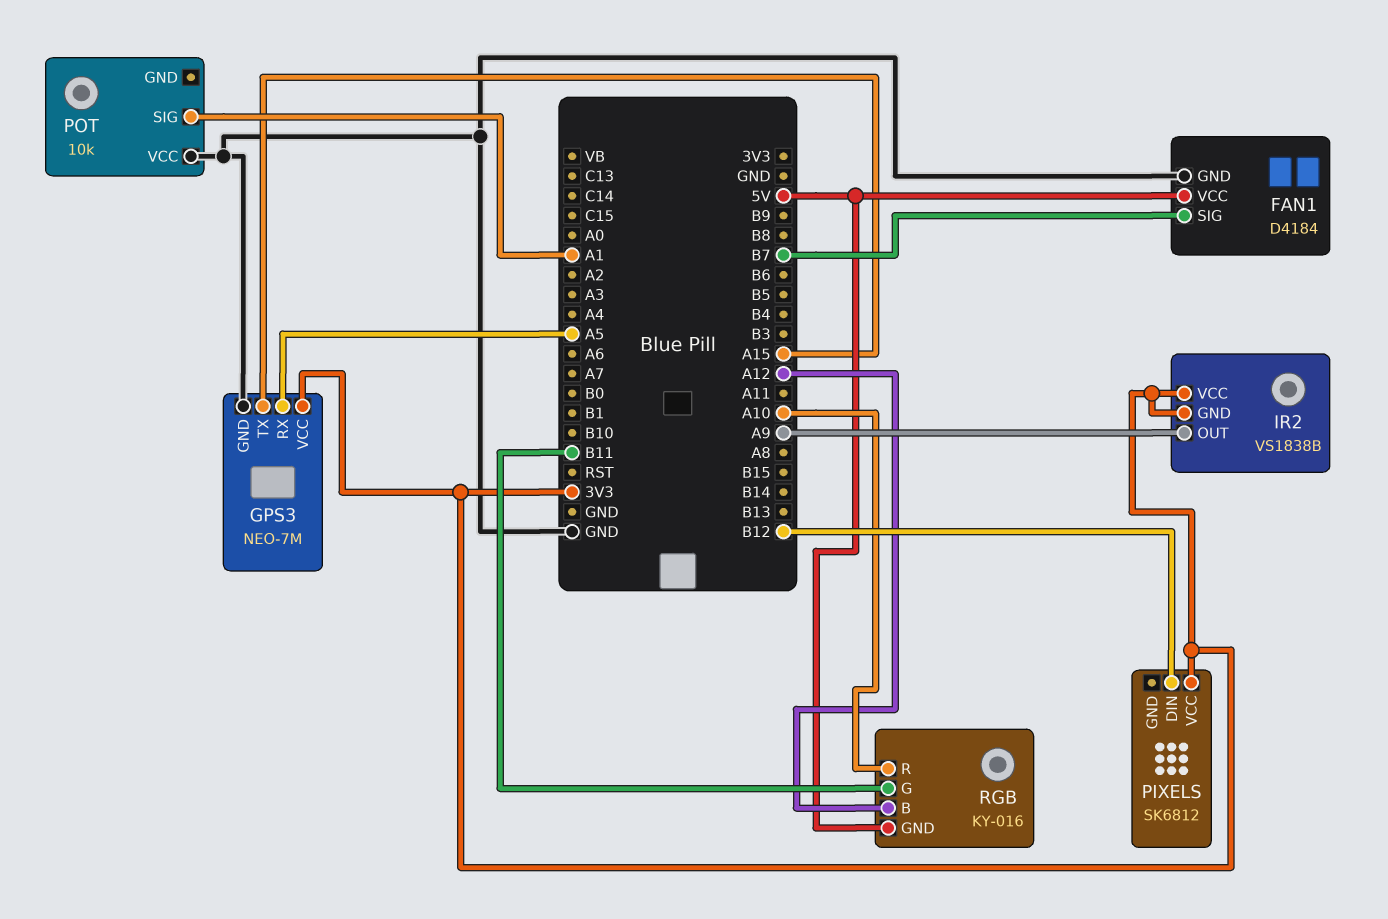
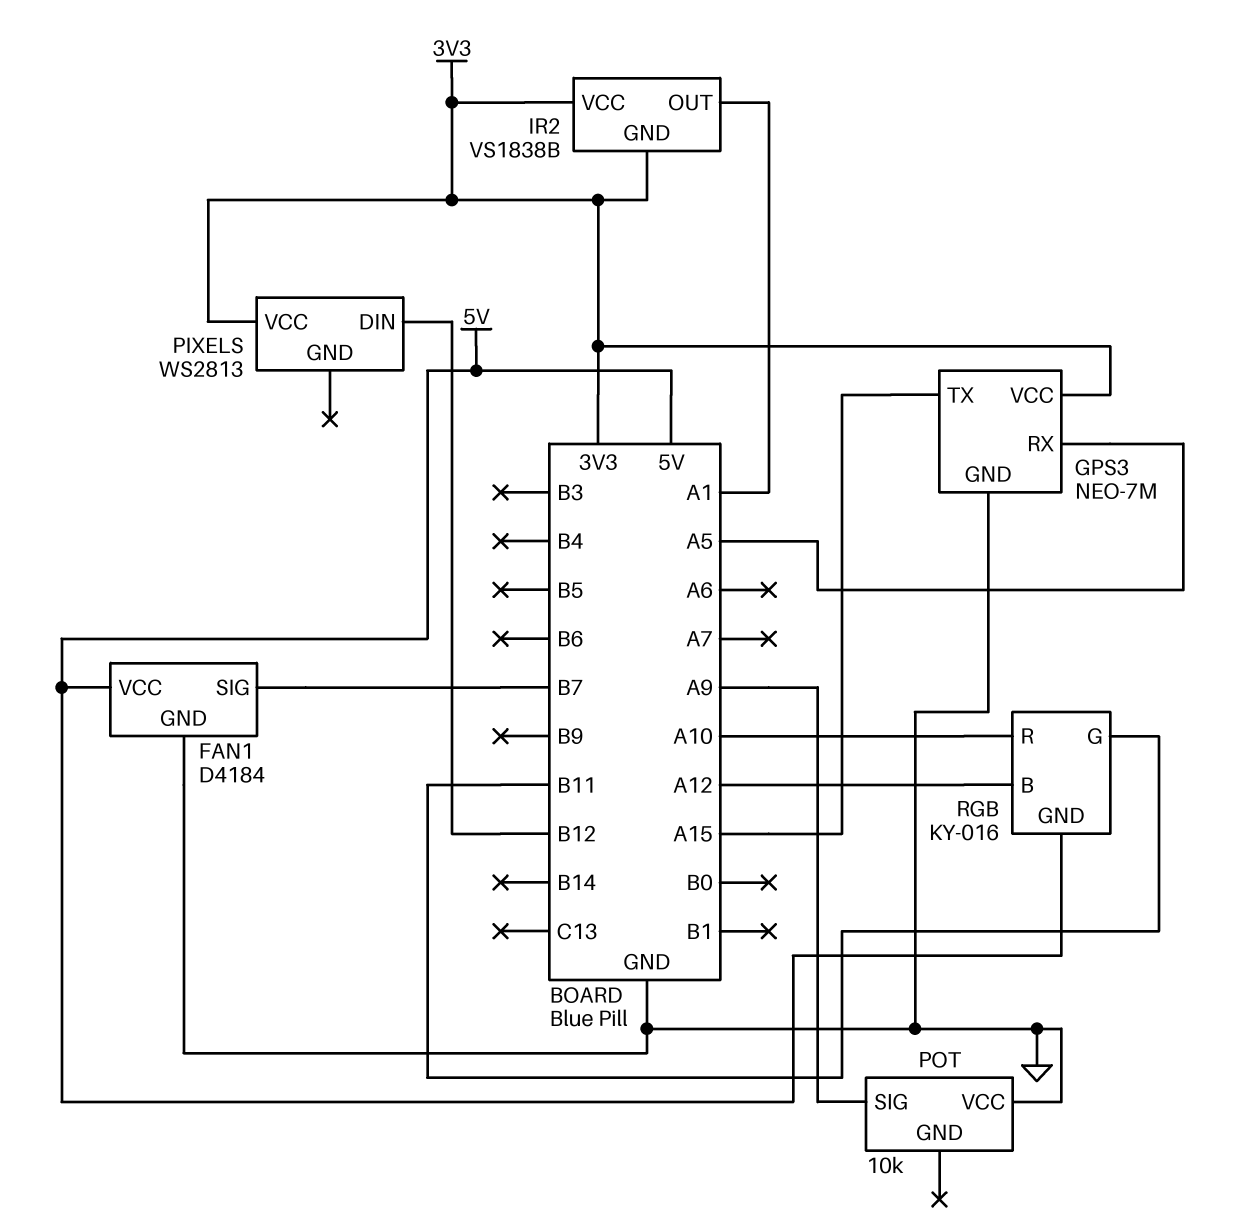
IR2 pin OUT: A9 -> A1
PIXELS: SK6812 -> WS2813
POT pin SIG: A1 -> A9

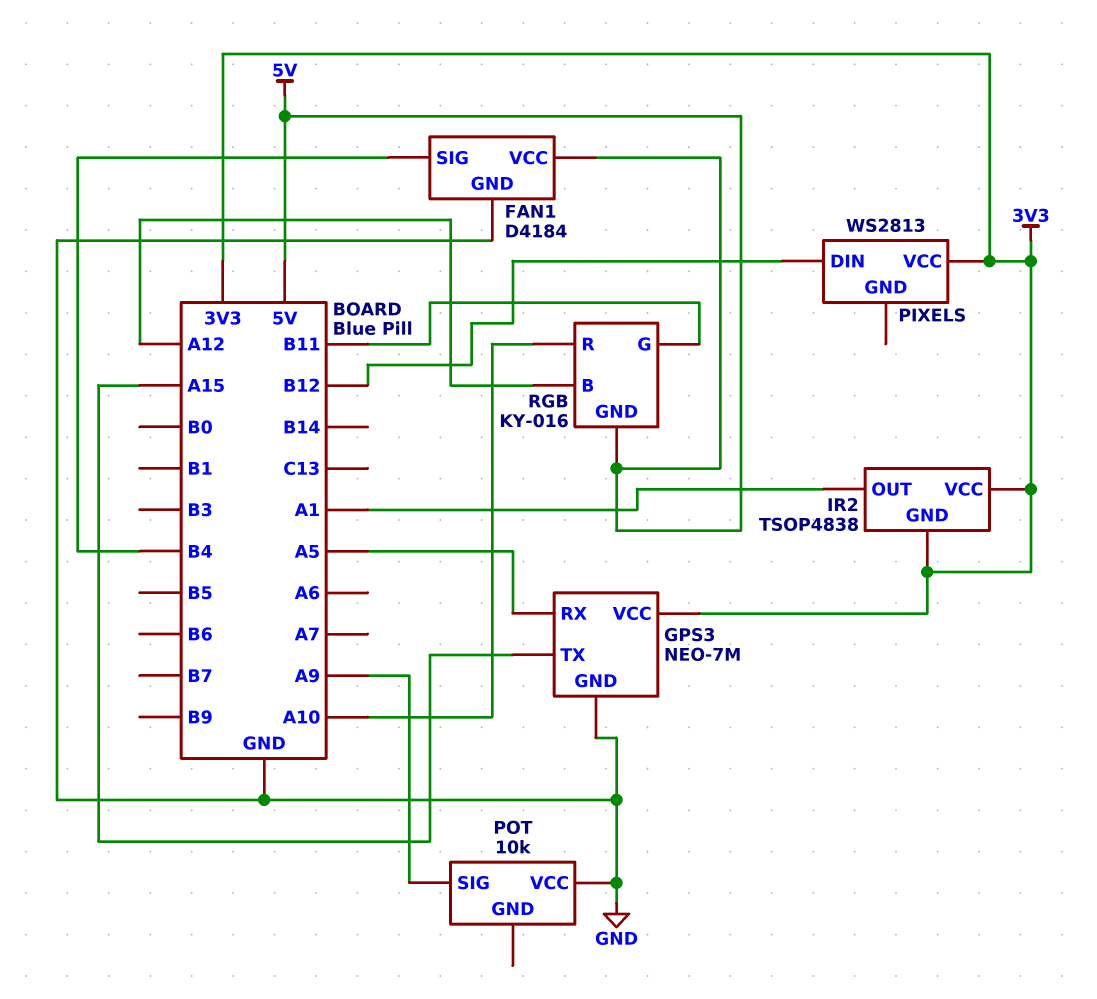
FAN1 pin SIG: B7 -> B4
IR2: VS1838B -> TSOP4838

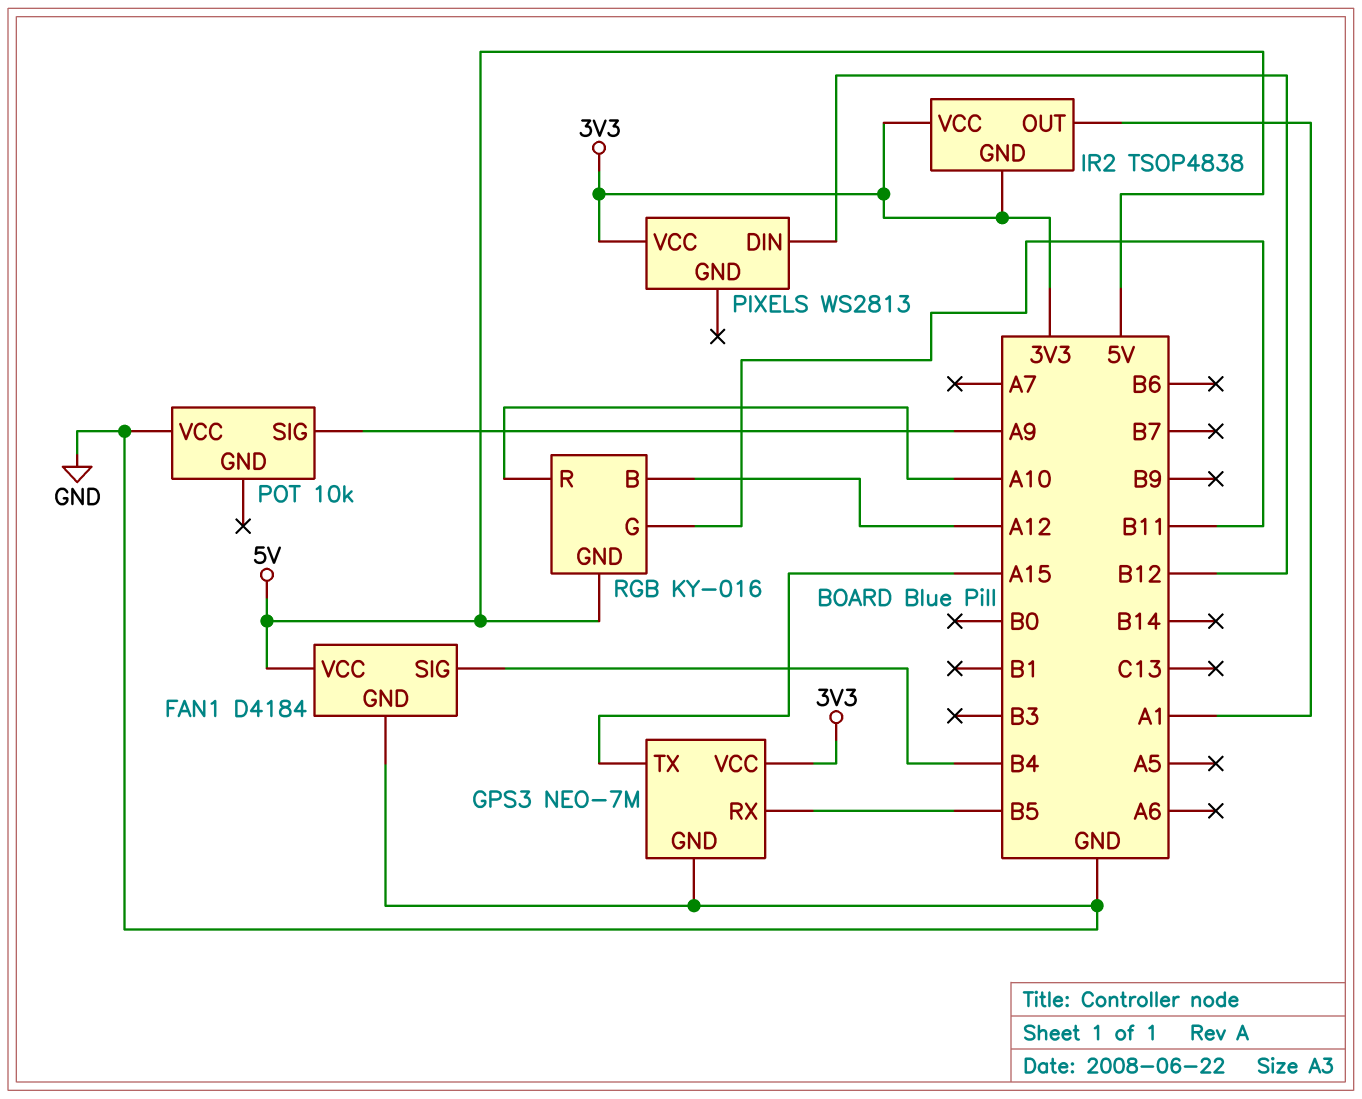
GPS3 pin RX: A5 -> B5

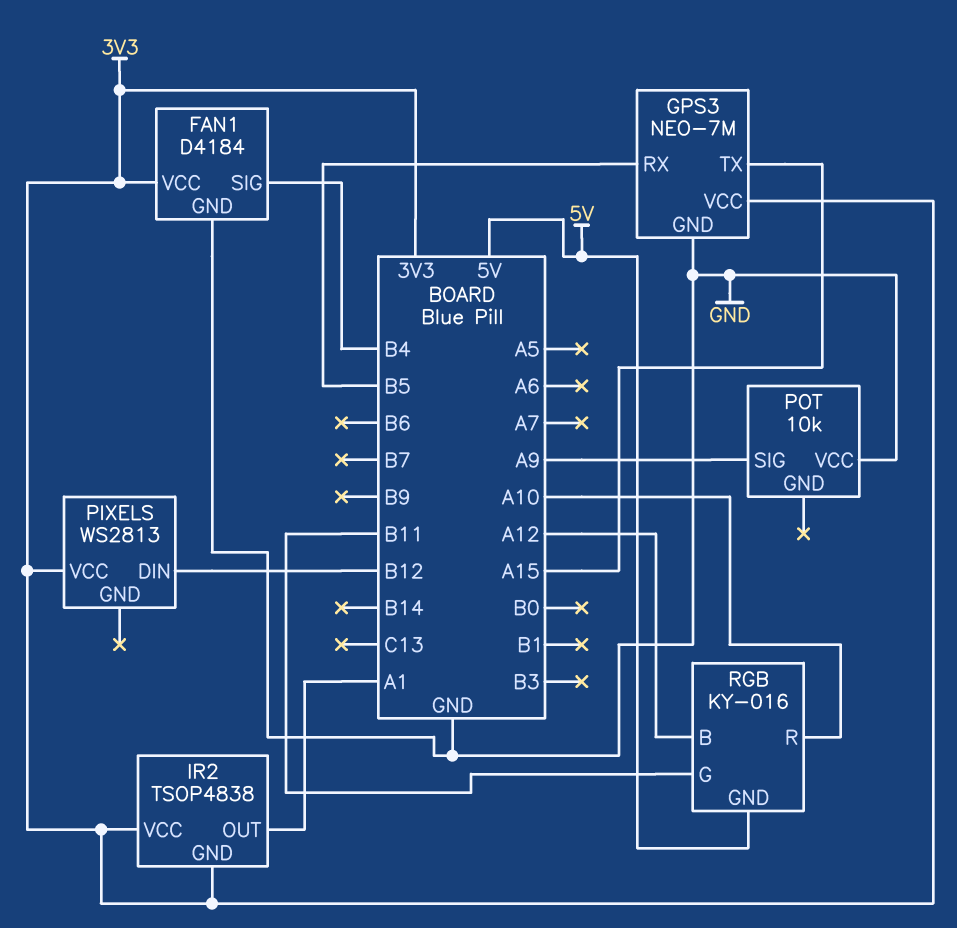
FAN1 pin VCC: 5V -> 3V3

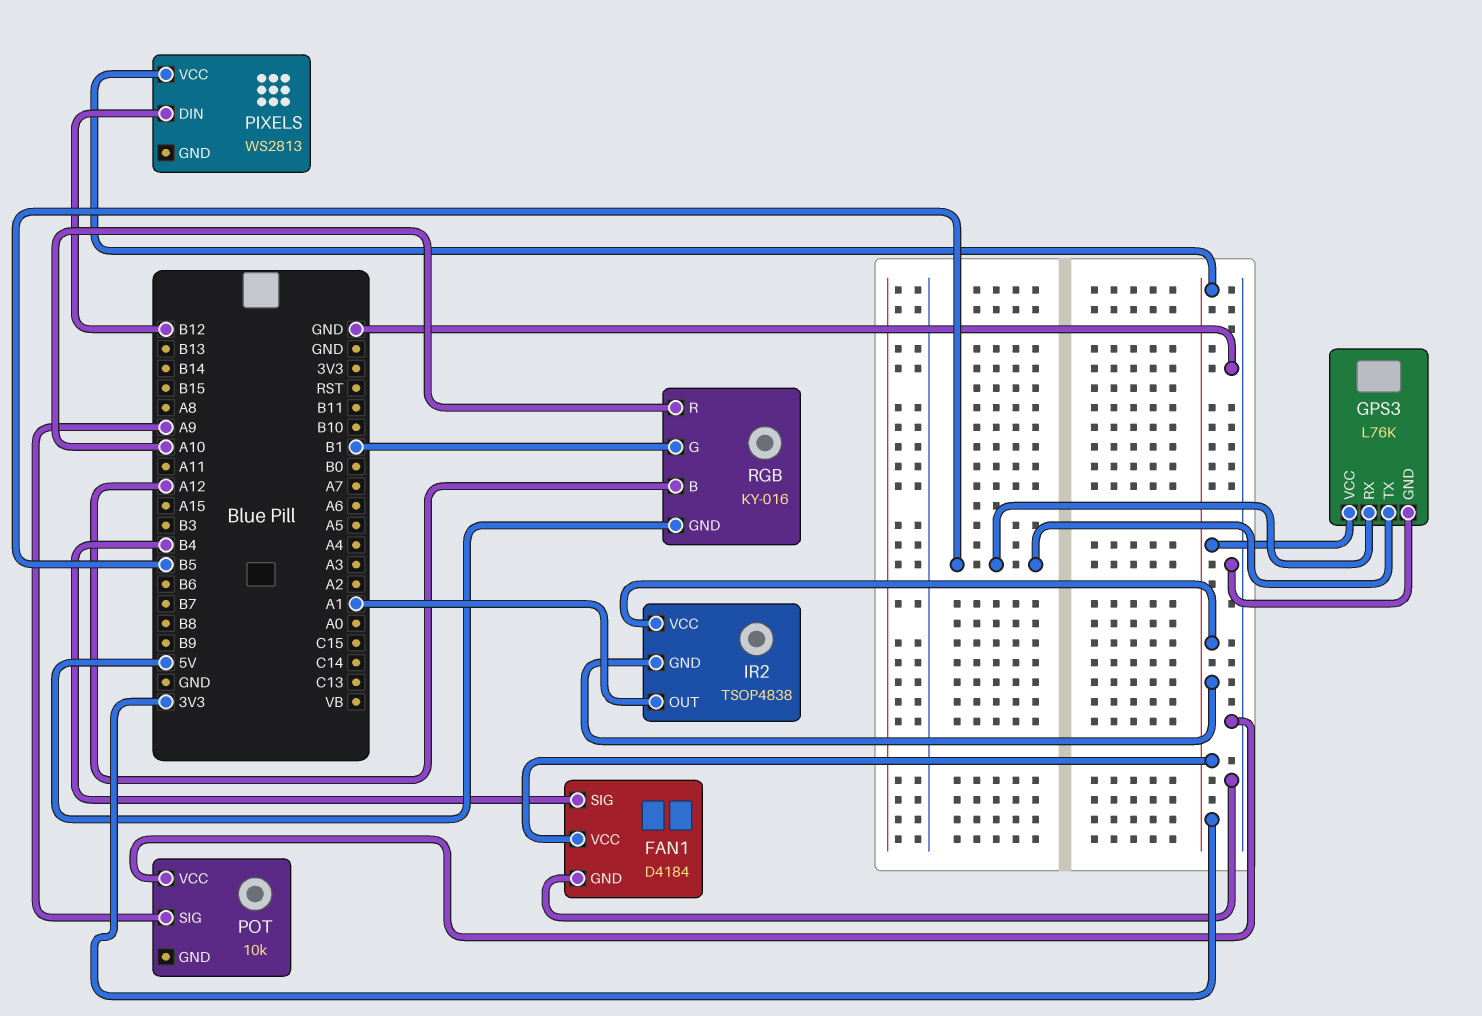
GPS3: NEO-7M -> L76K
GPS3 pin TX: A15 -> B5
RGB pin G: B11 -> B1

